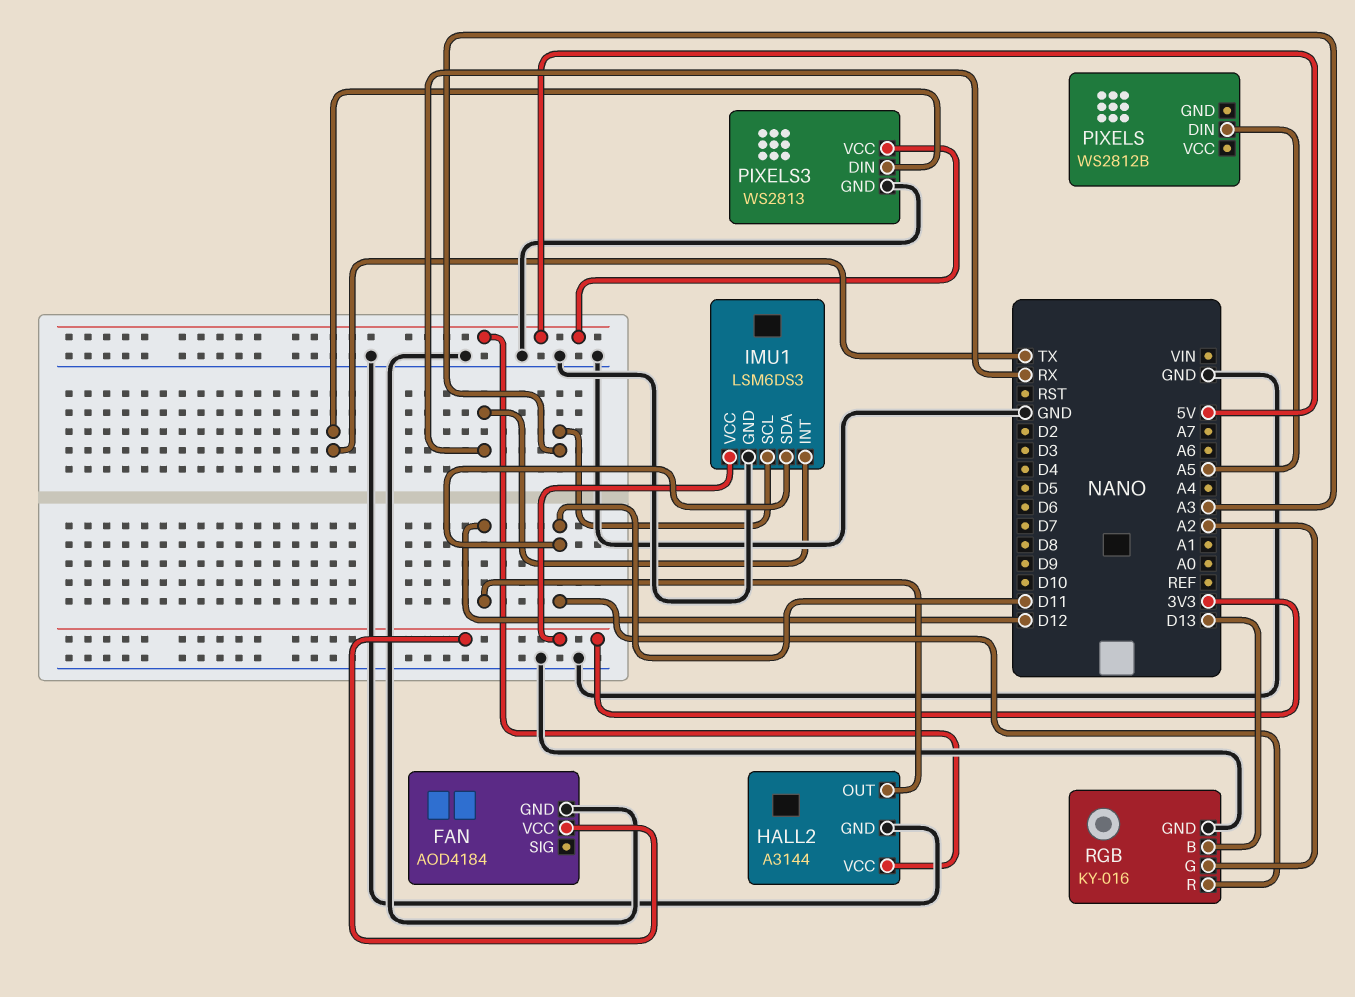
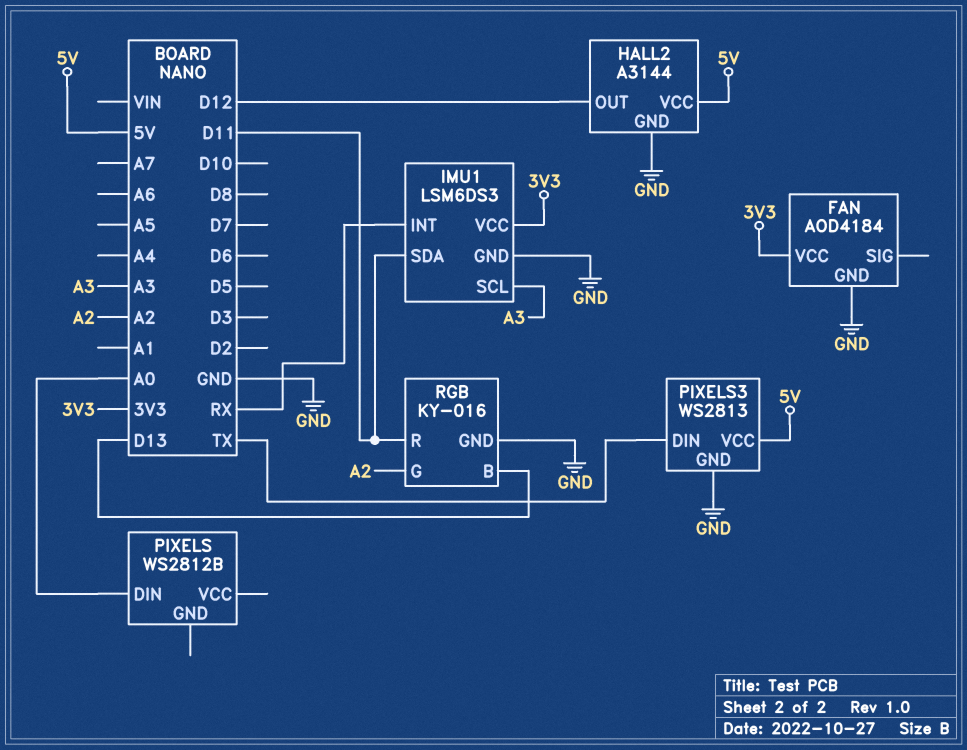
PIXELS pin DIN: A5 -> A0

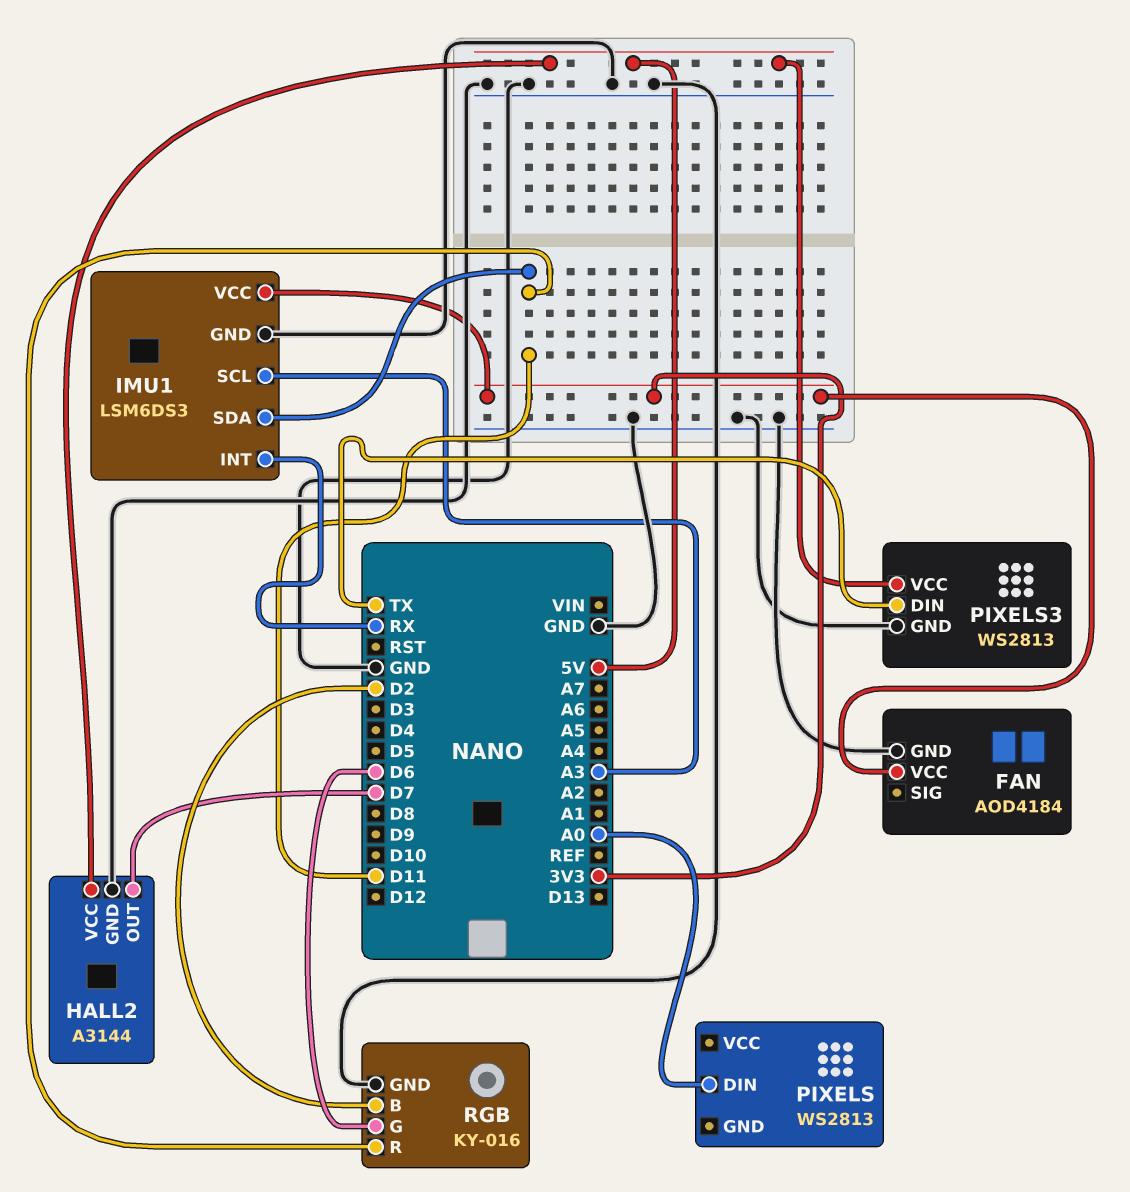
HALL2 pin OUT: D12 -> D7
PIXELS: WS2812B -> WS2813
RGB pin B: D13 -> D2
RGB pin G: A2 -> D6

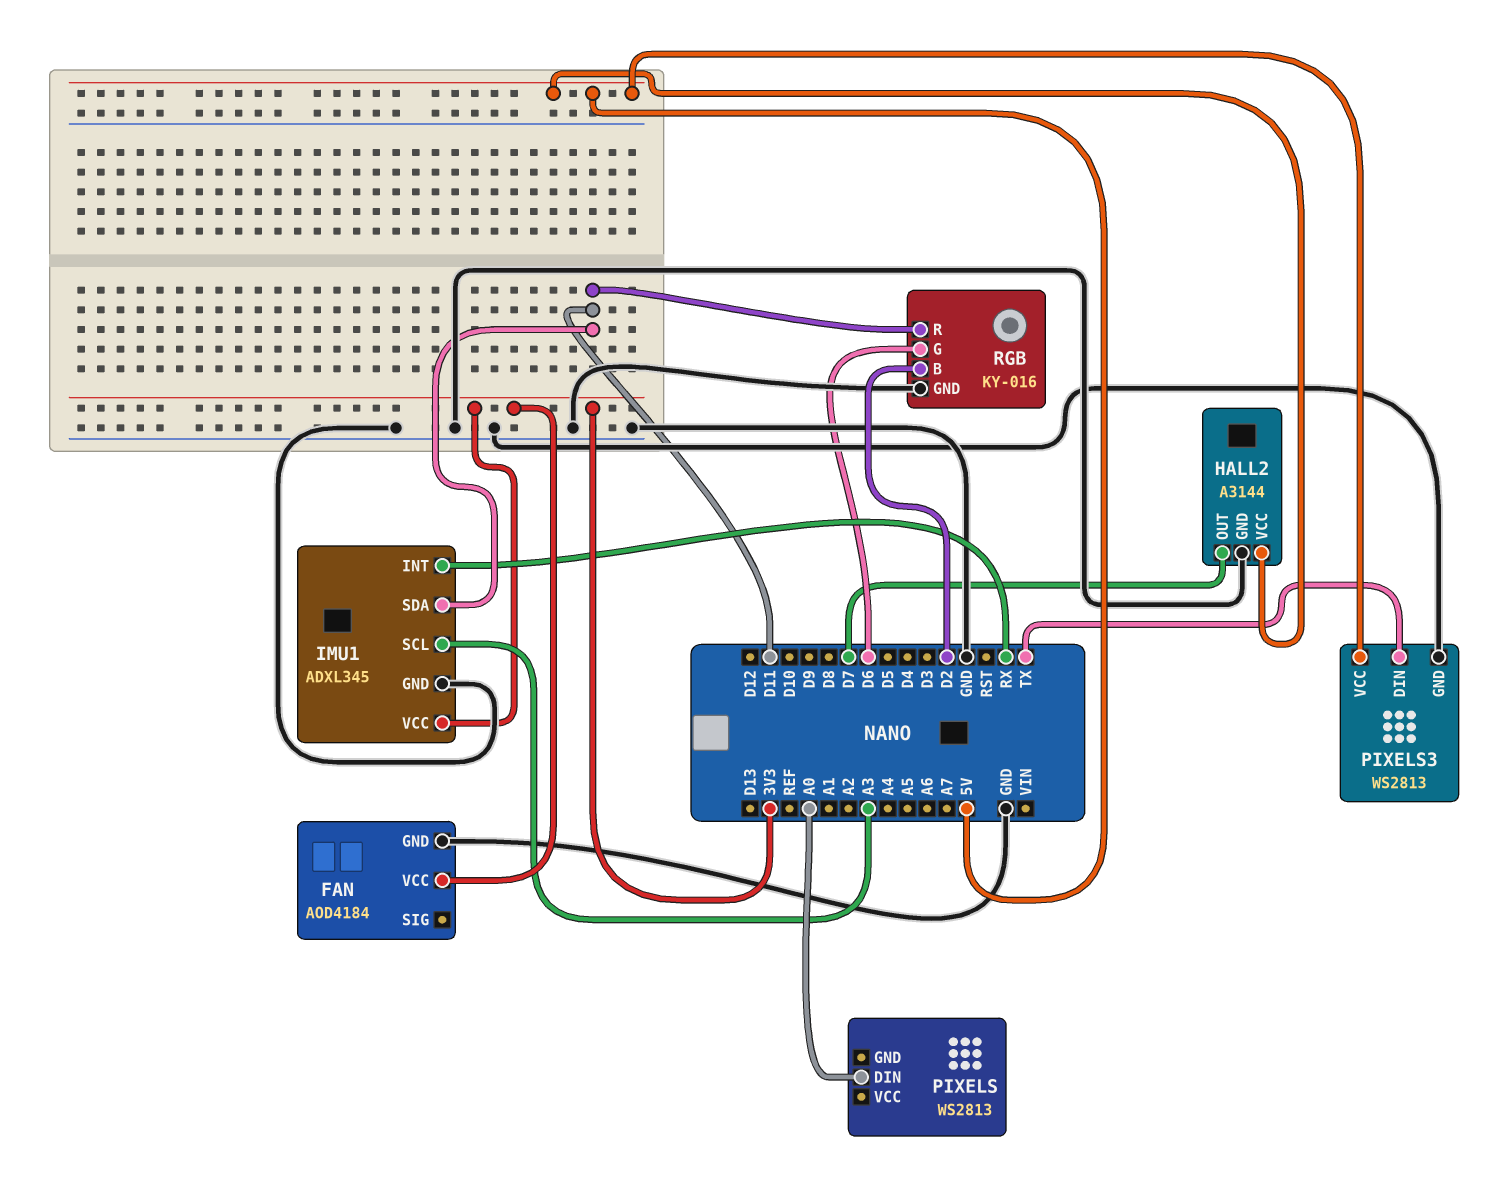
IMU1: LSM6DS3 -> ADXL345

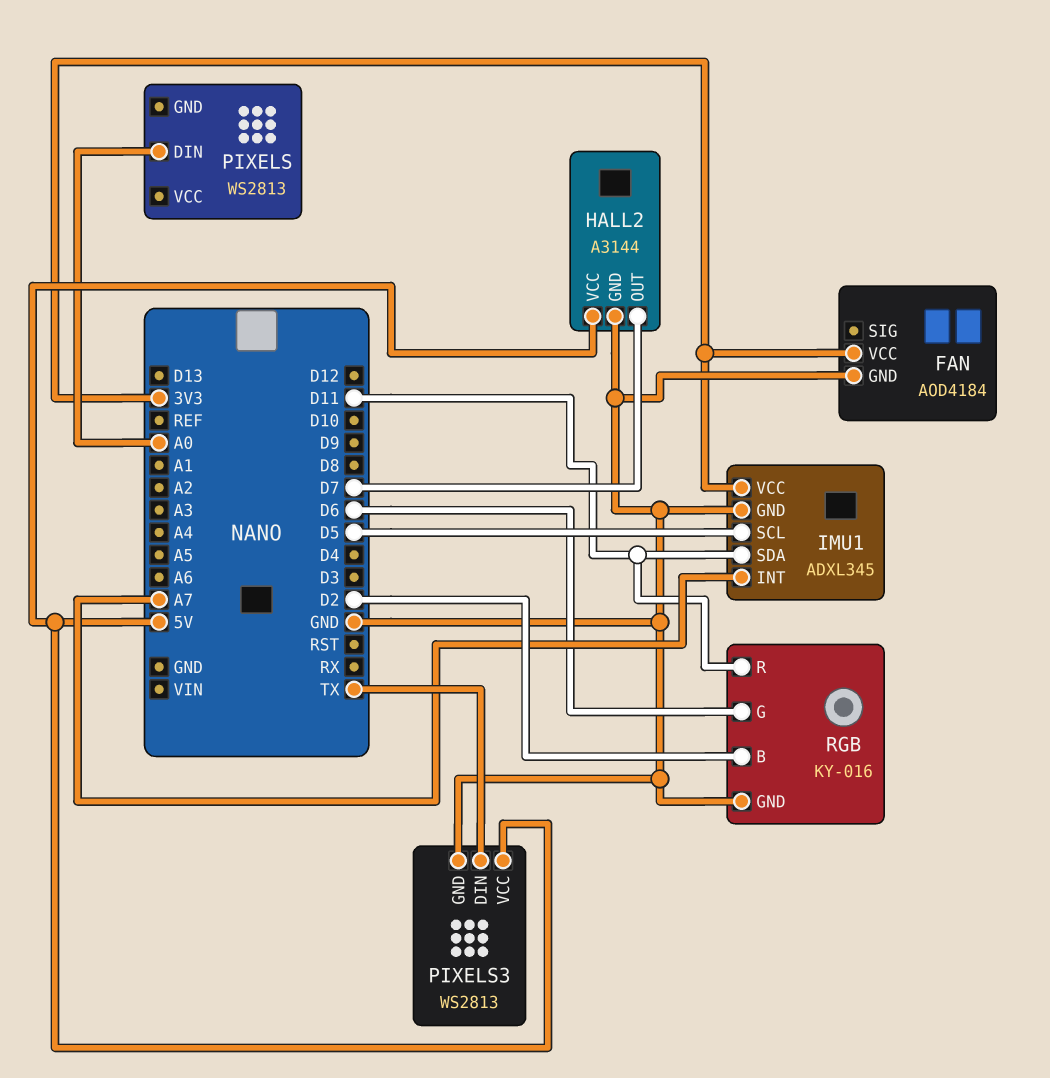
IMU1 pin INT: RX -> A7
IMU1 pin SCL: A3 -> D5

